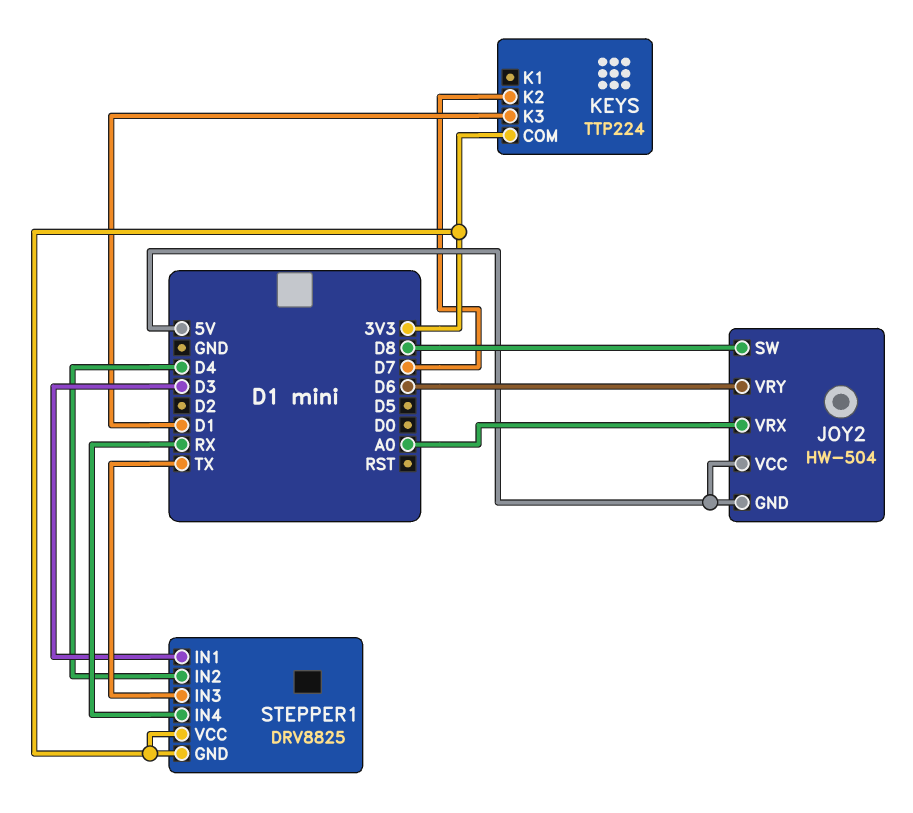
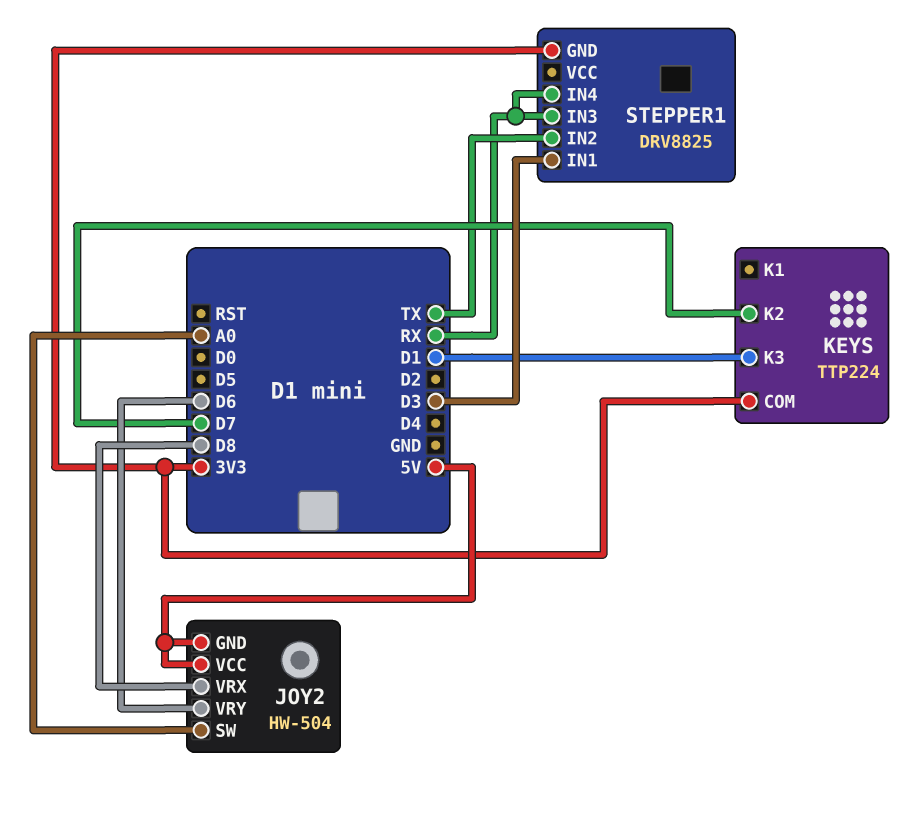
JOY2 pin SW: D8 -> A0
JOY2 pin VRX: A0 -> D8
STEPPER1 pin IN2: D4 -> TX
STEPPER1 pin IN3: TX -> RX
STEPPER1 pin VCC: 3V3 -> none

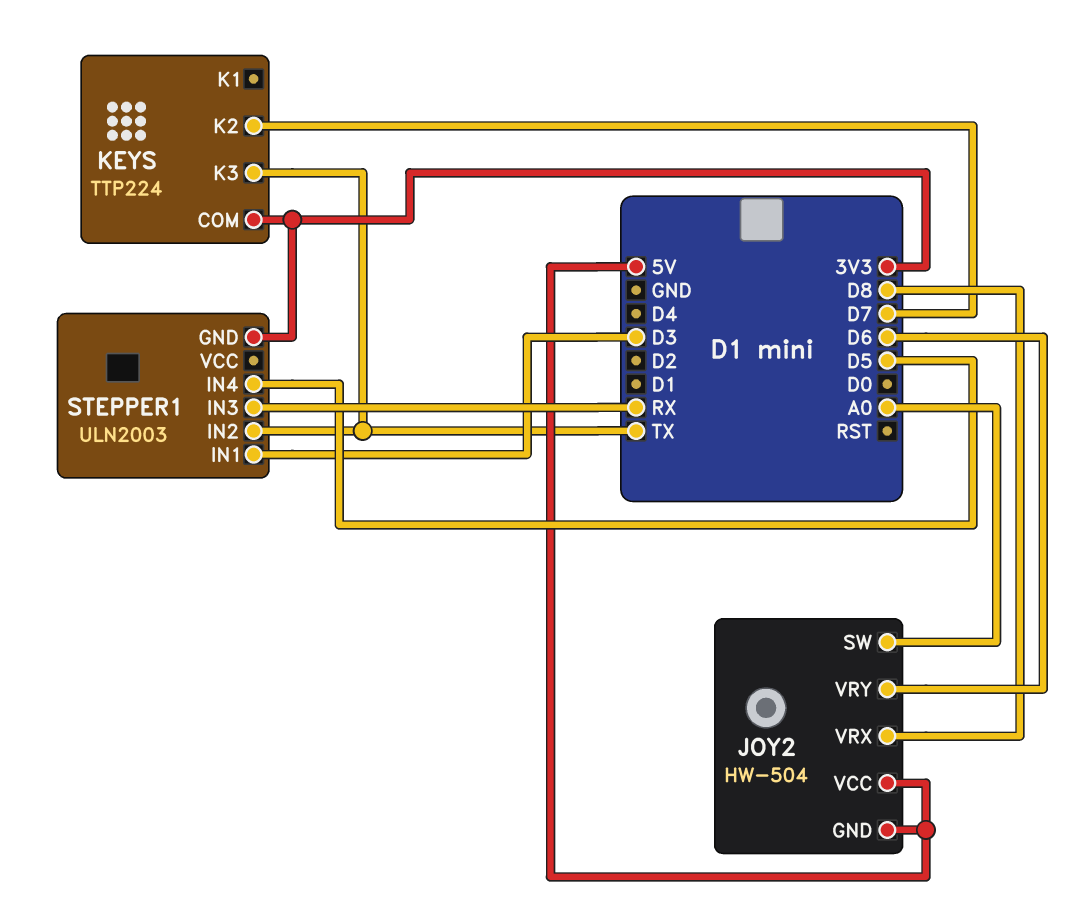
KEYS pin K3: D1 -> TX
STEPPER1: DRV8825 -> ULN2003
STEPPER1 pin IN4: RX -> D5

